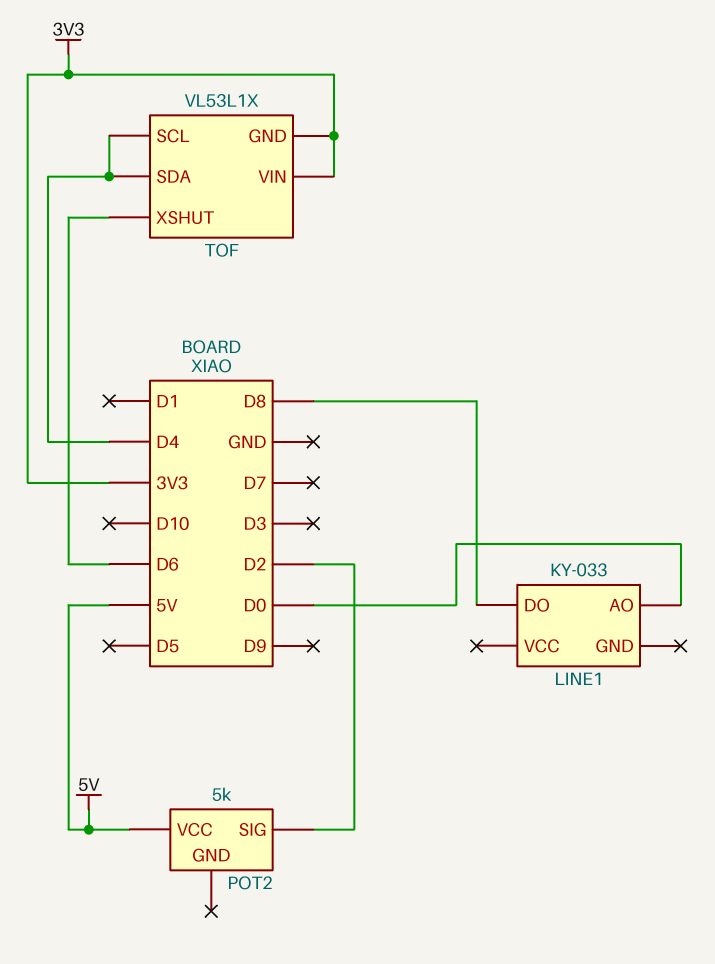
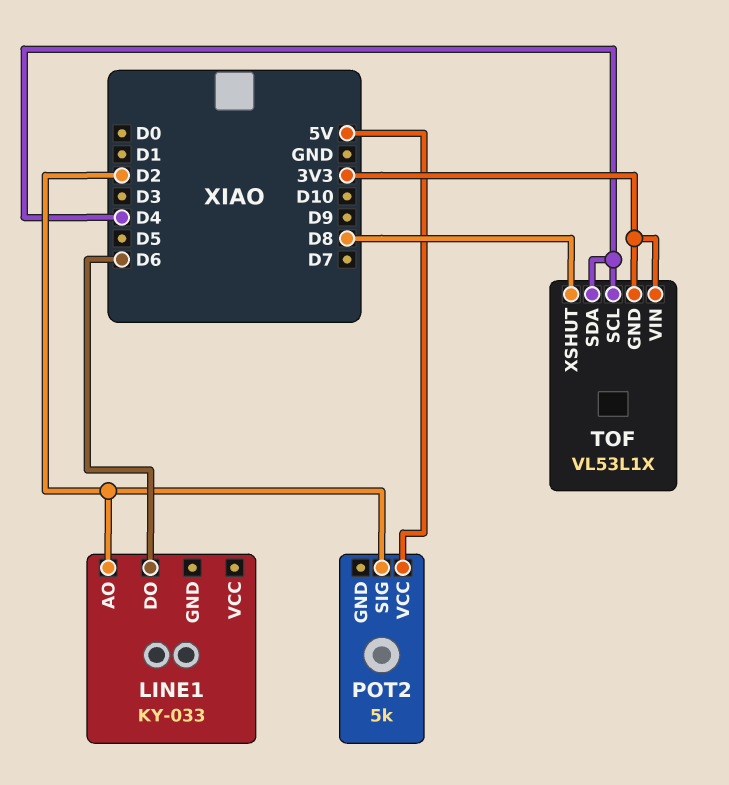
LINE1 pin AO: D0 -> D2
LINE1 pin DO: D8 -> D6
TOF pin XSHUT: D6 -> D8

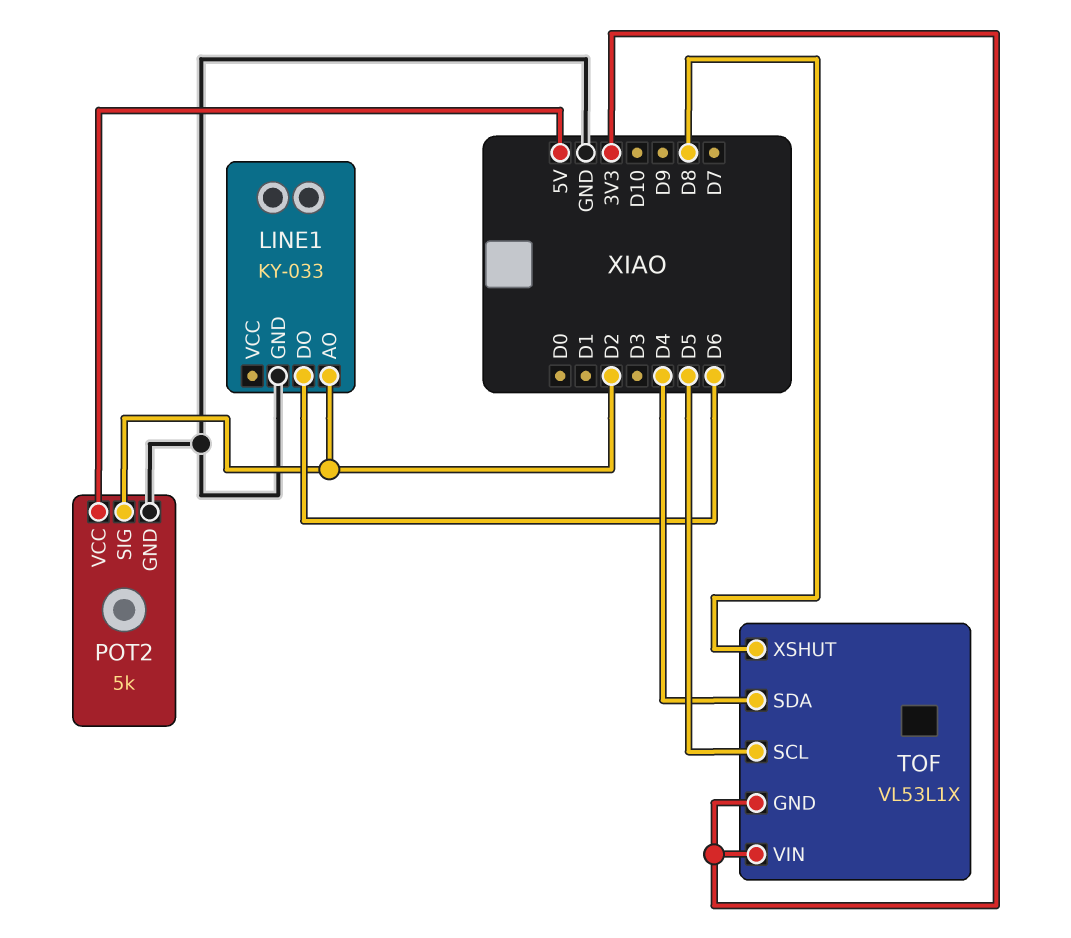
LINE1 pin GND: none -> GND
POT2 pin GND: none -> GND
TOF pin SCL: D4 -> D5

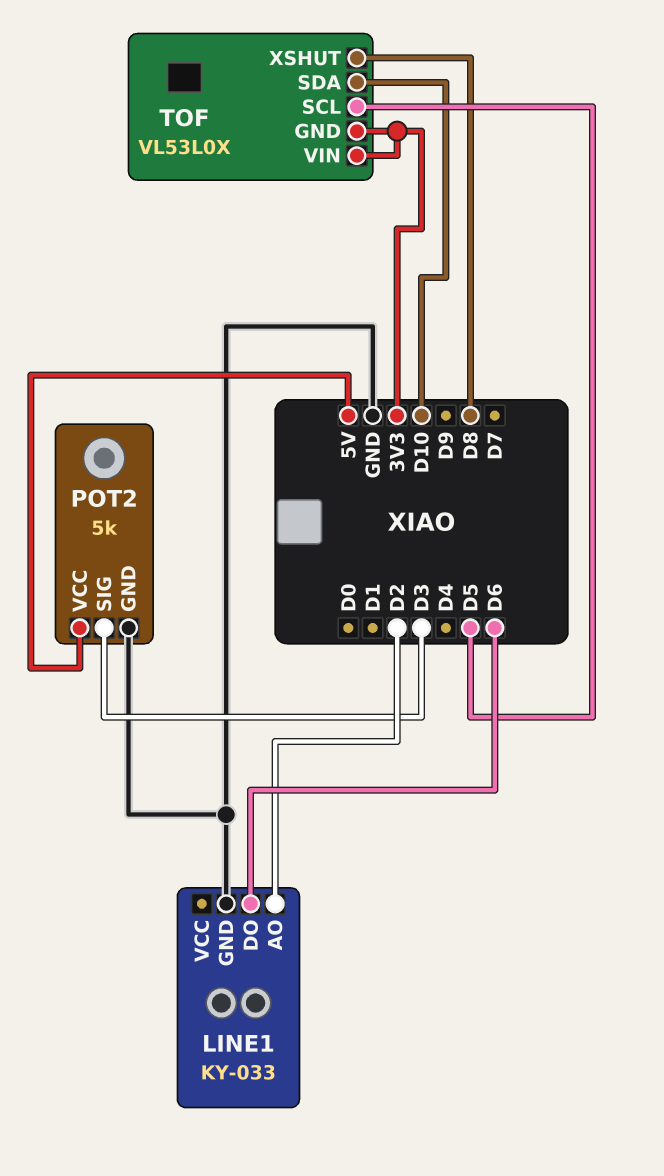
POT2 pin SIG: D2 -> D3
TOF: VL53L1X -> VL53L0X
TOF pin SDA: D4 -> D10

